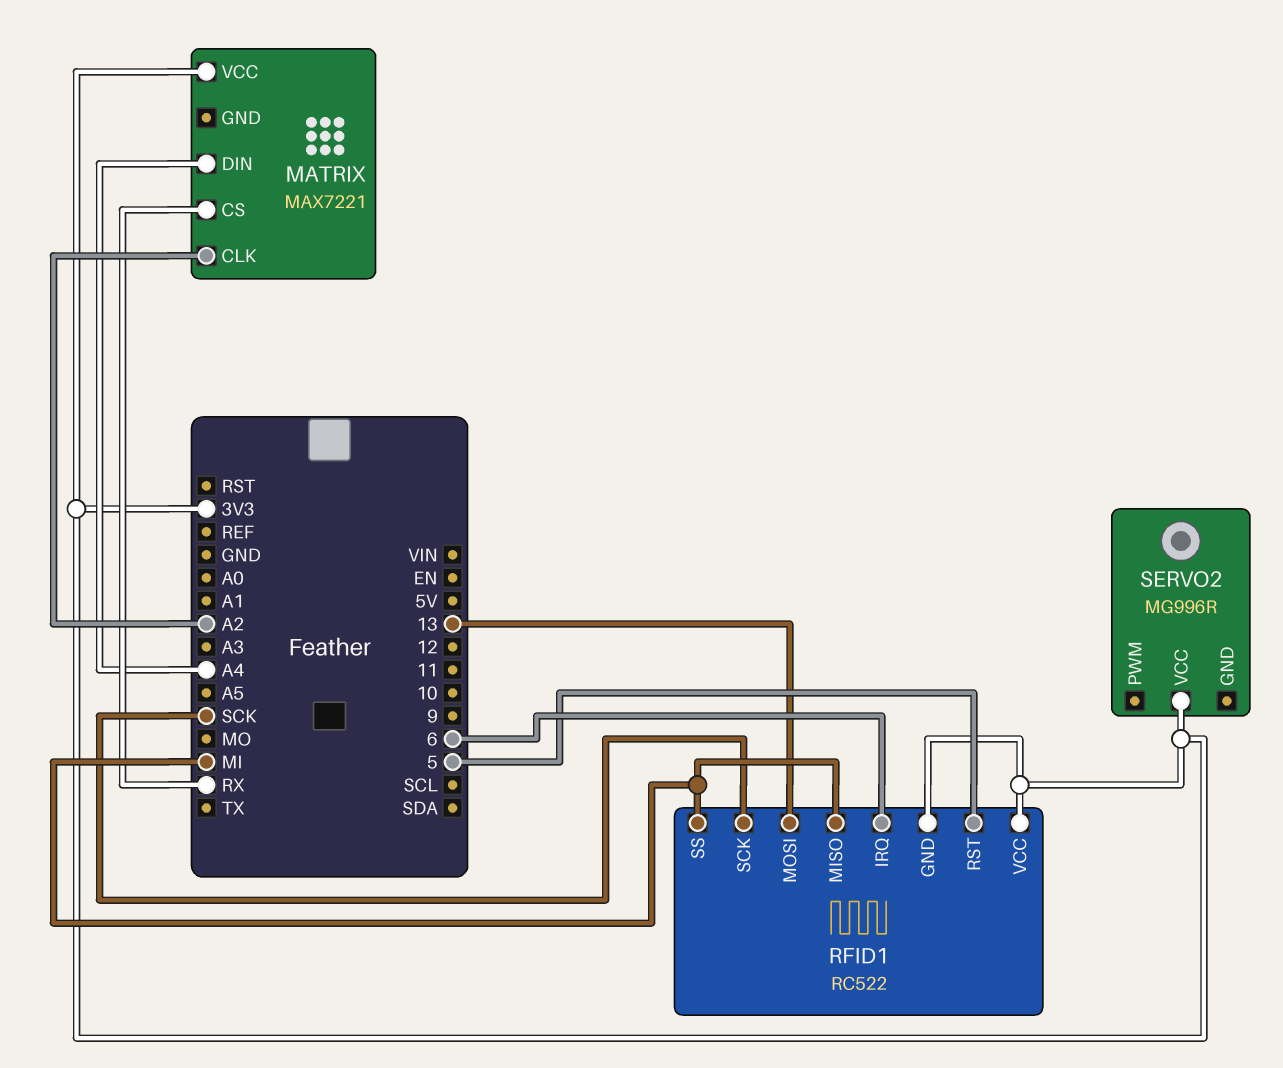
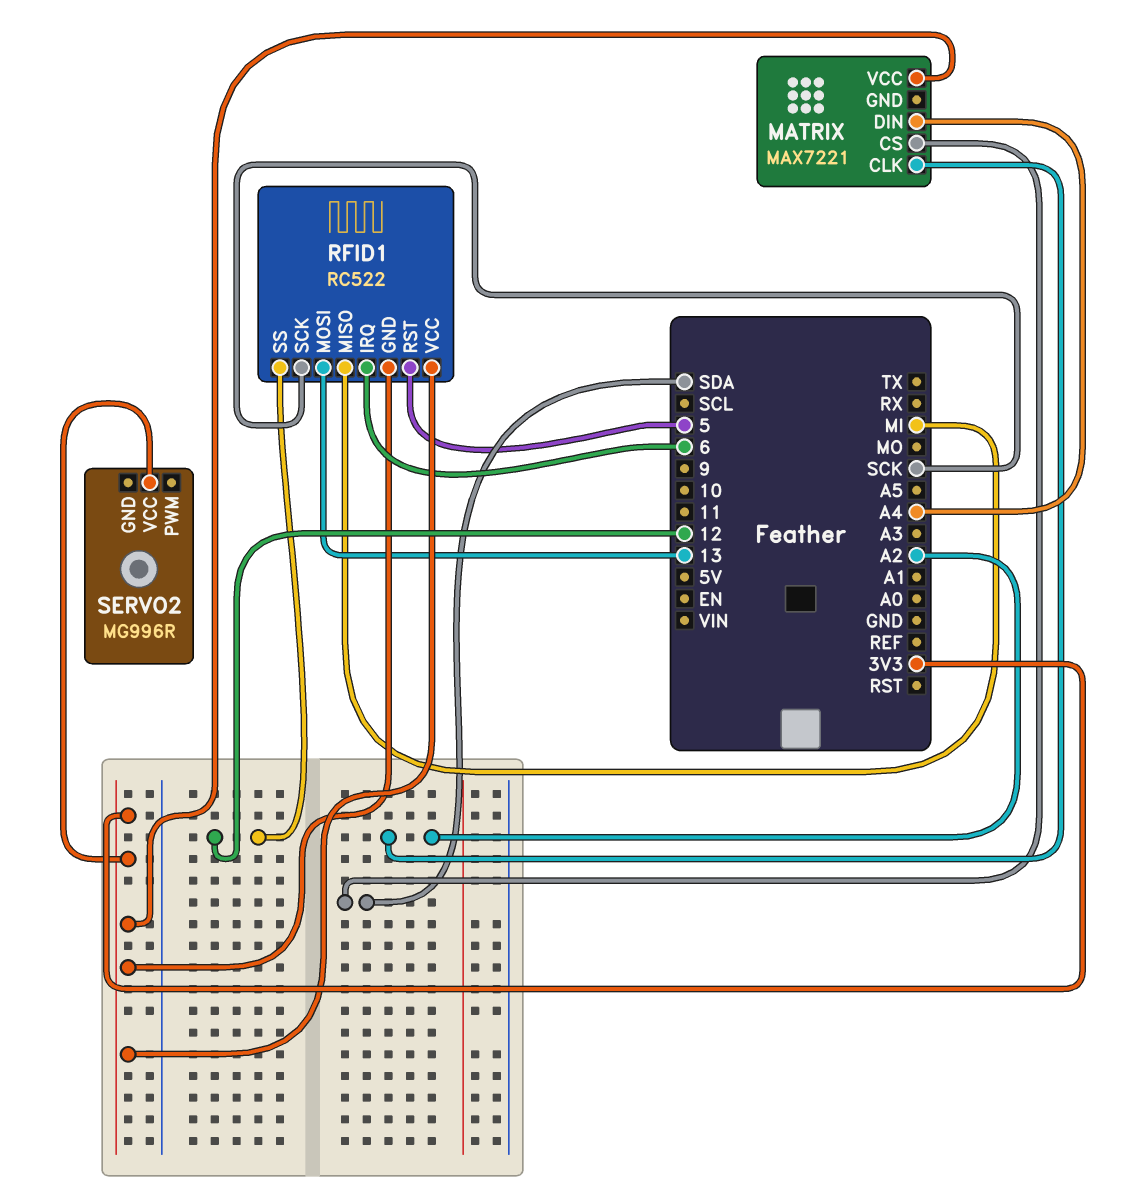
MATRIX pin CS: RX -> SDA
RFID1 pin SS: MI -> 12

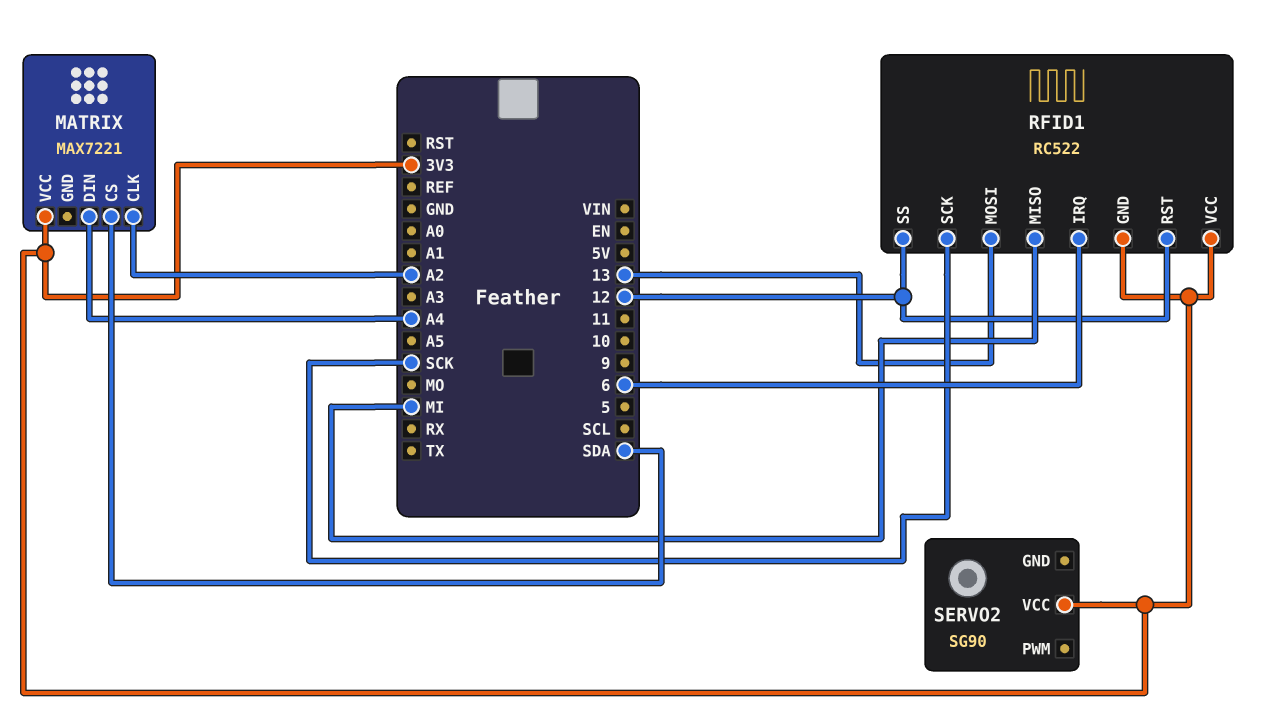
RFID1 pin RST: 5 -> 12
SERVO2: MG996R -> SG90

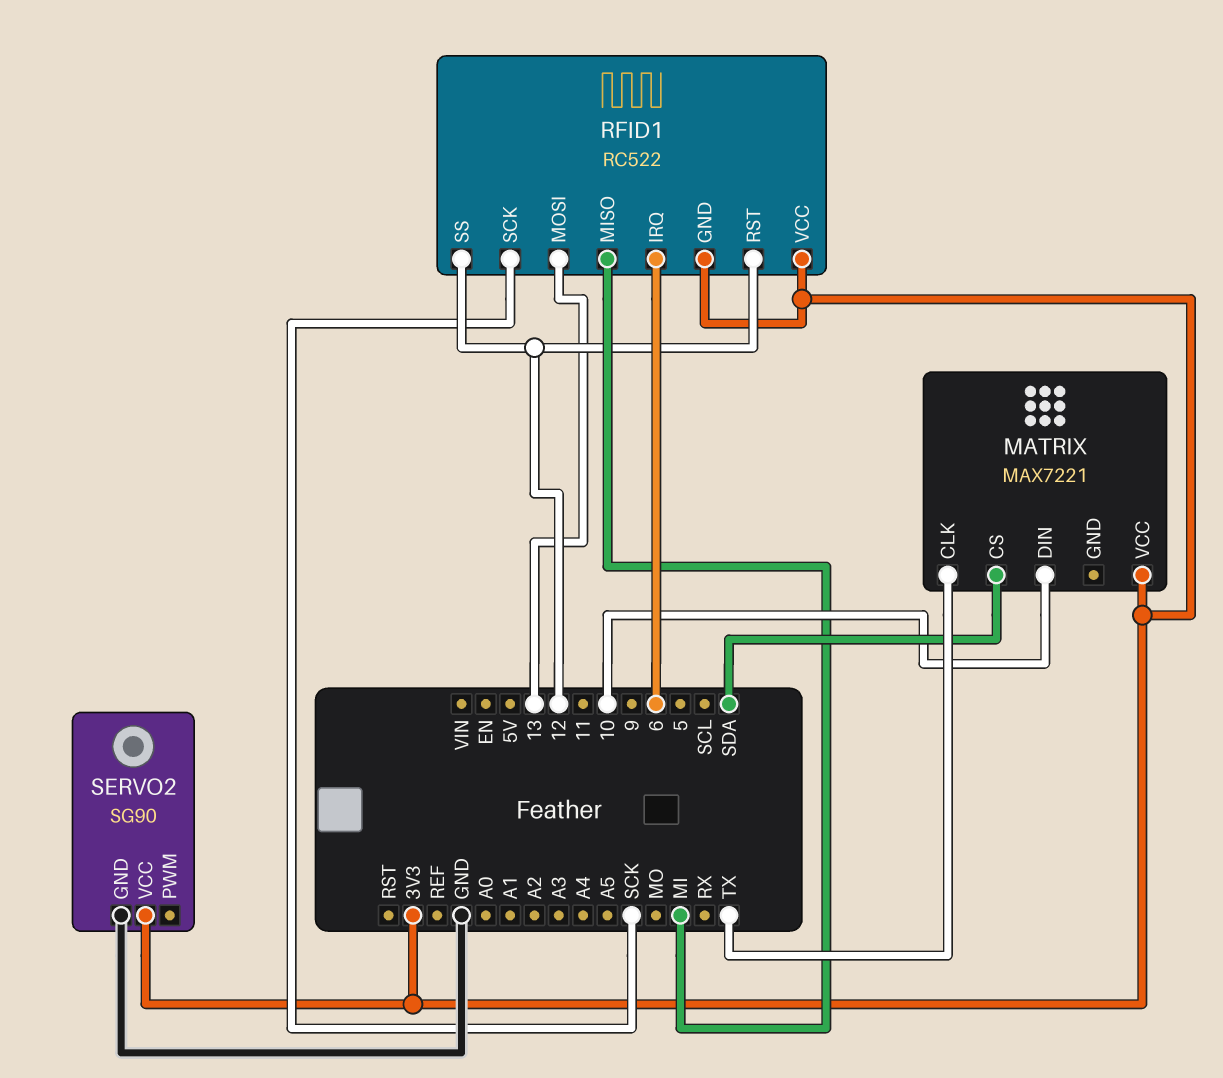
MATRIX pin CLK: A2 -> TX
MATRIX pin DIN: A4 -> 10
SERVO2 pin GND: none -> GND

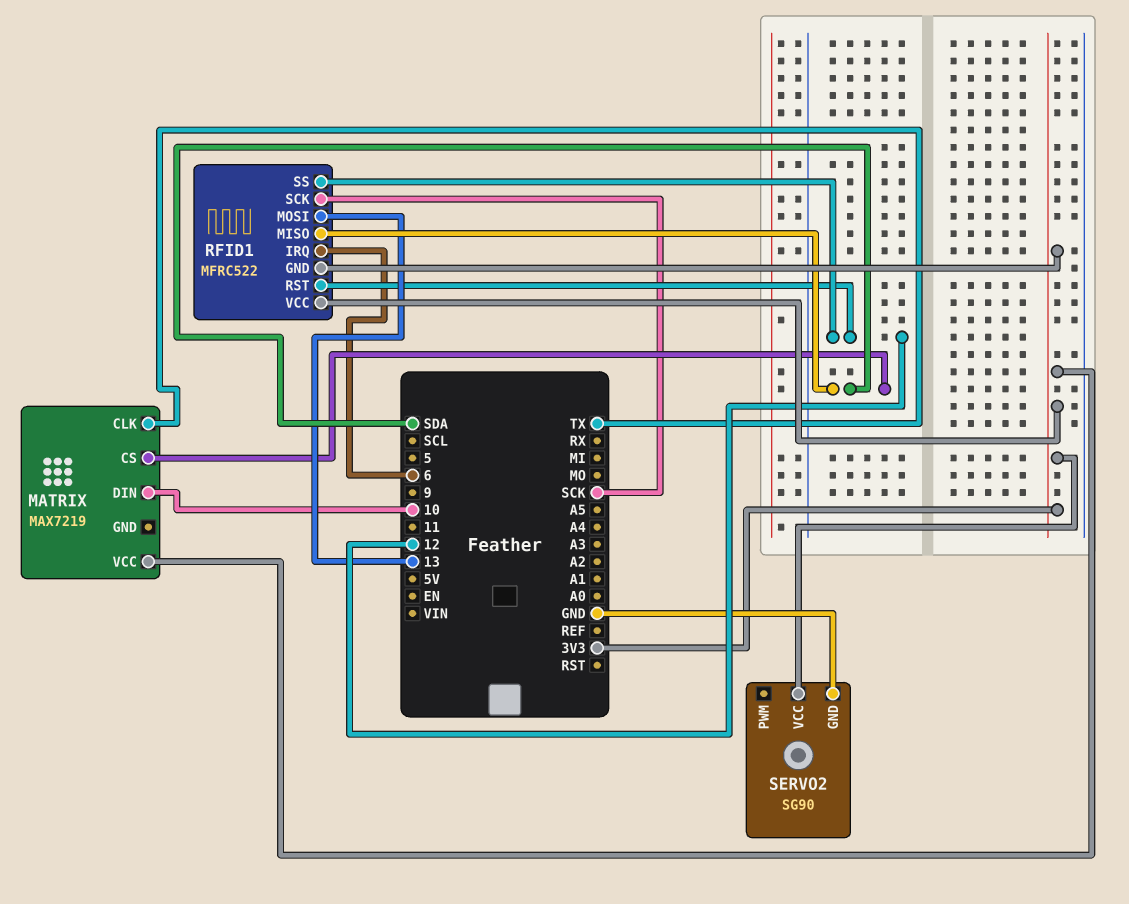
MATRIX: MAX7221 -> MAX7219
RFID1: RC522 -> MFRC522
RFID1 pin MISO: MI -> SDA

